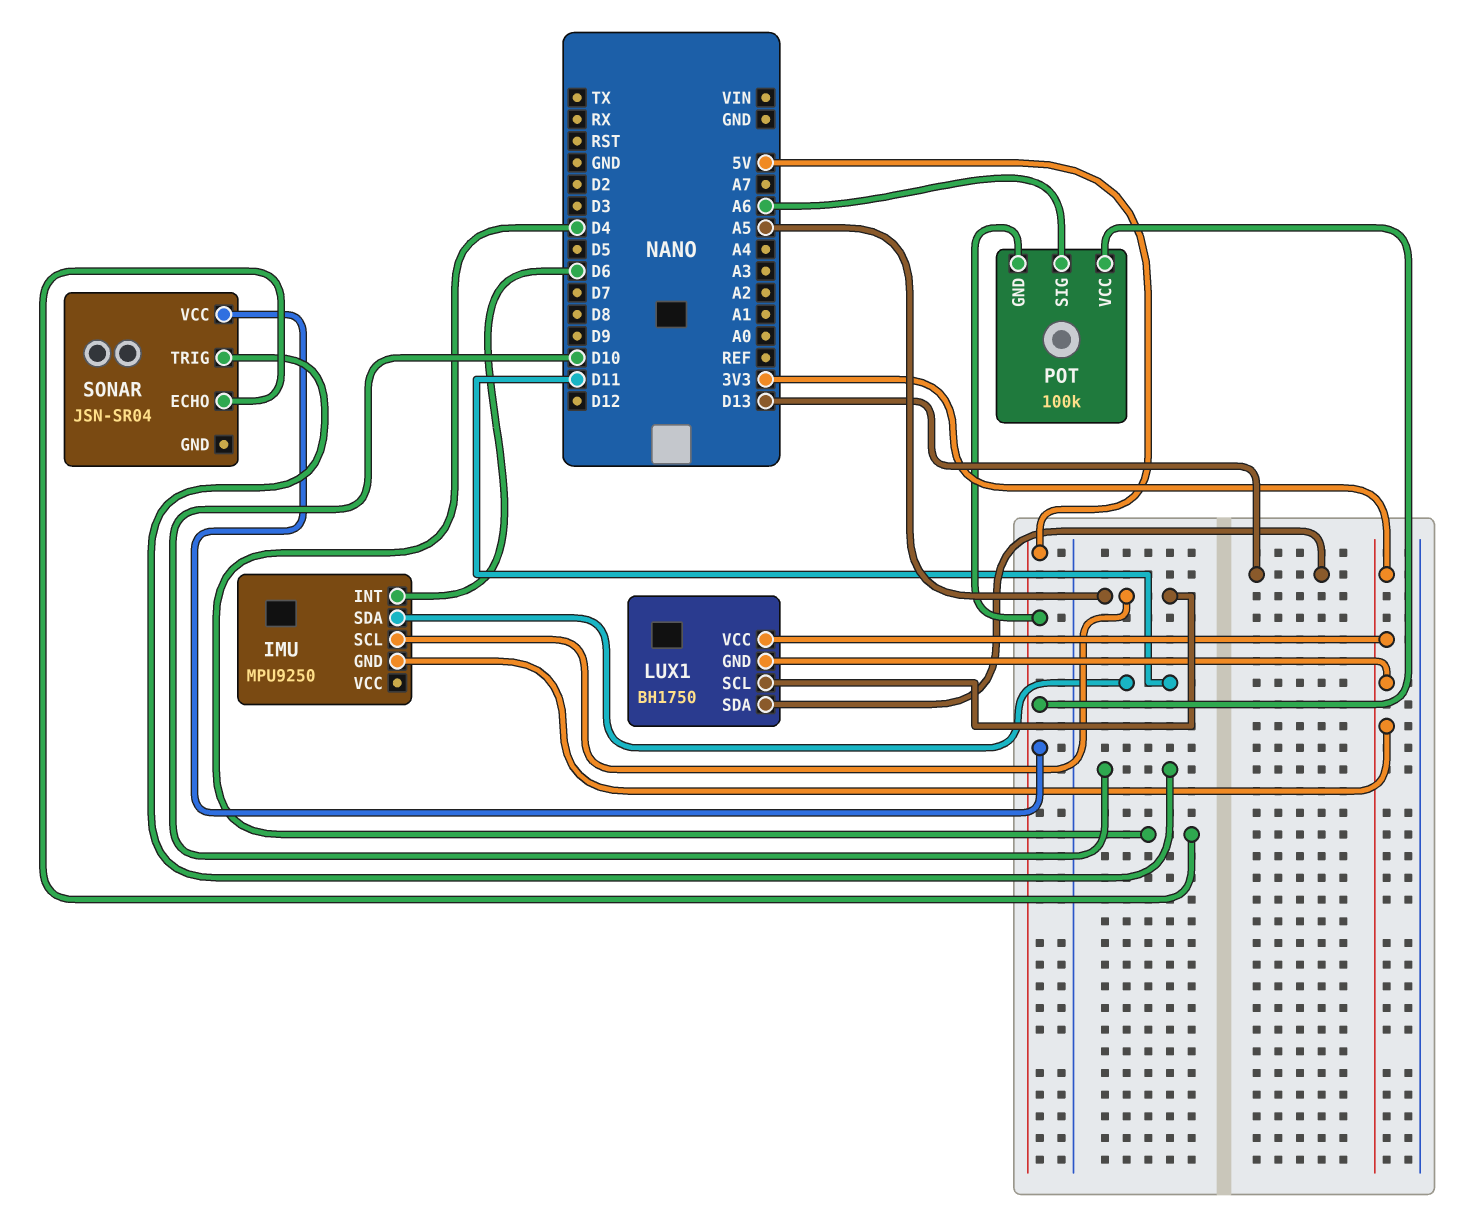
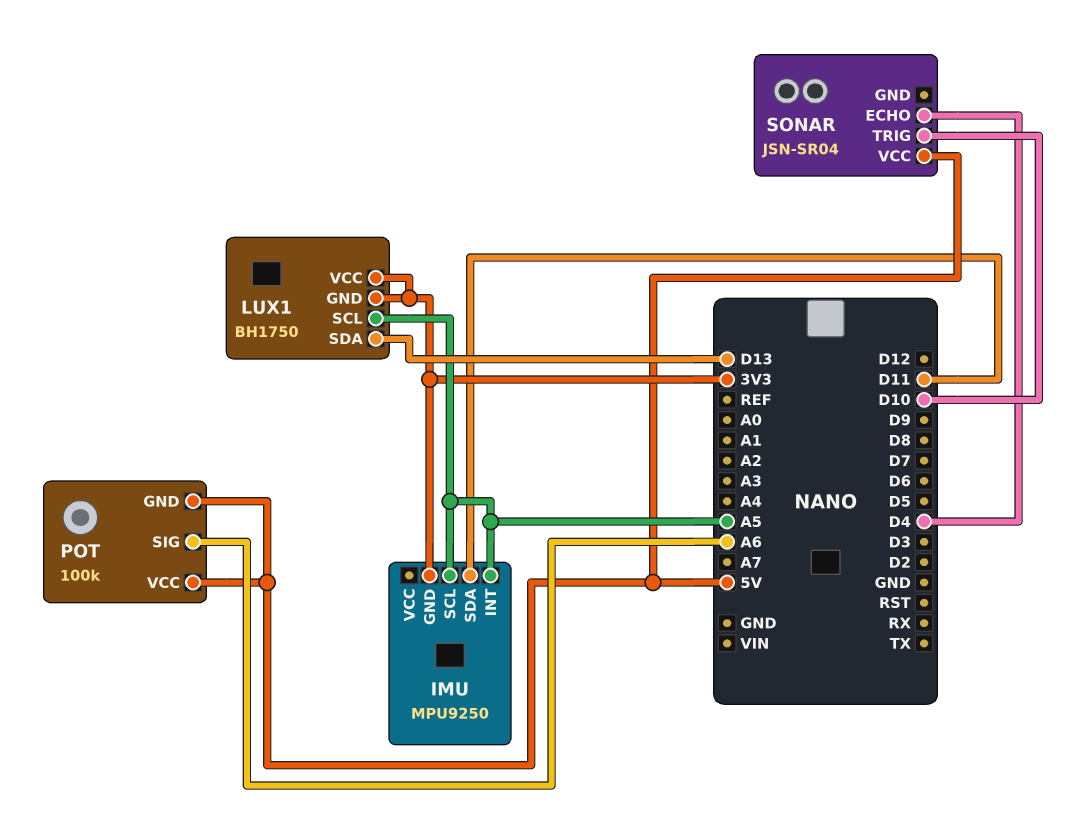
IMU pin INT: D6 -> A5

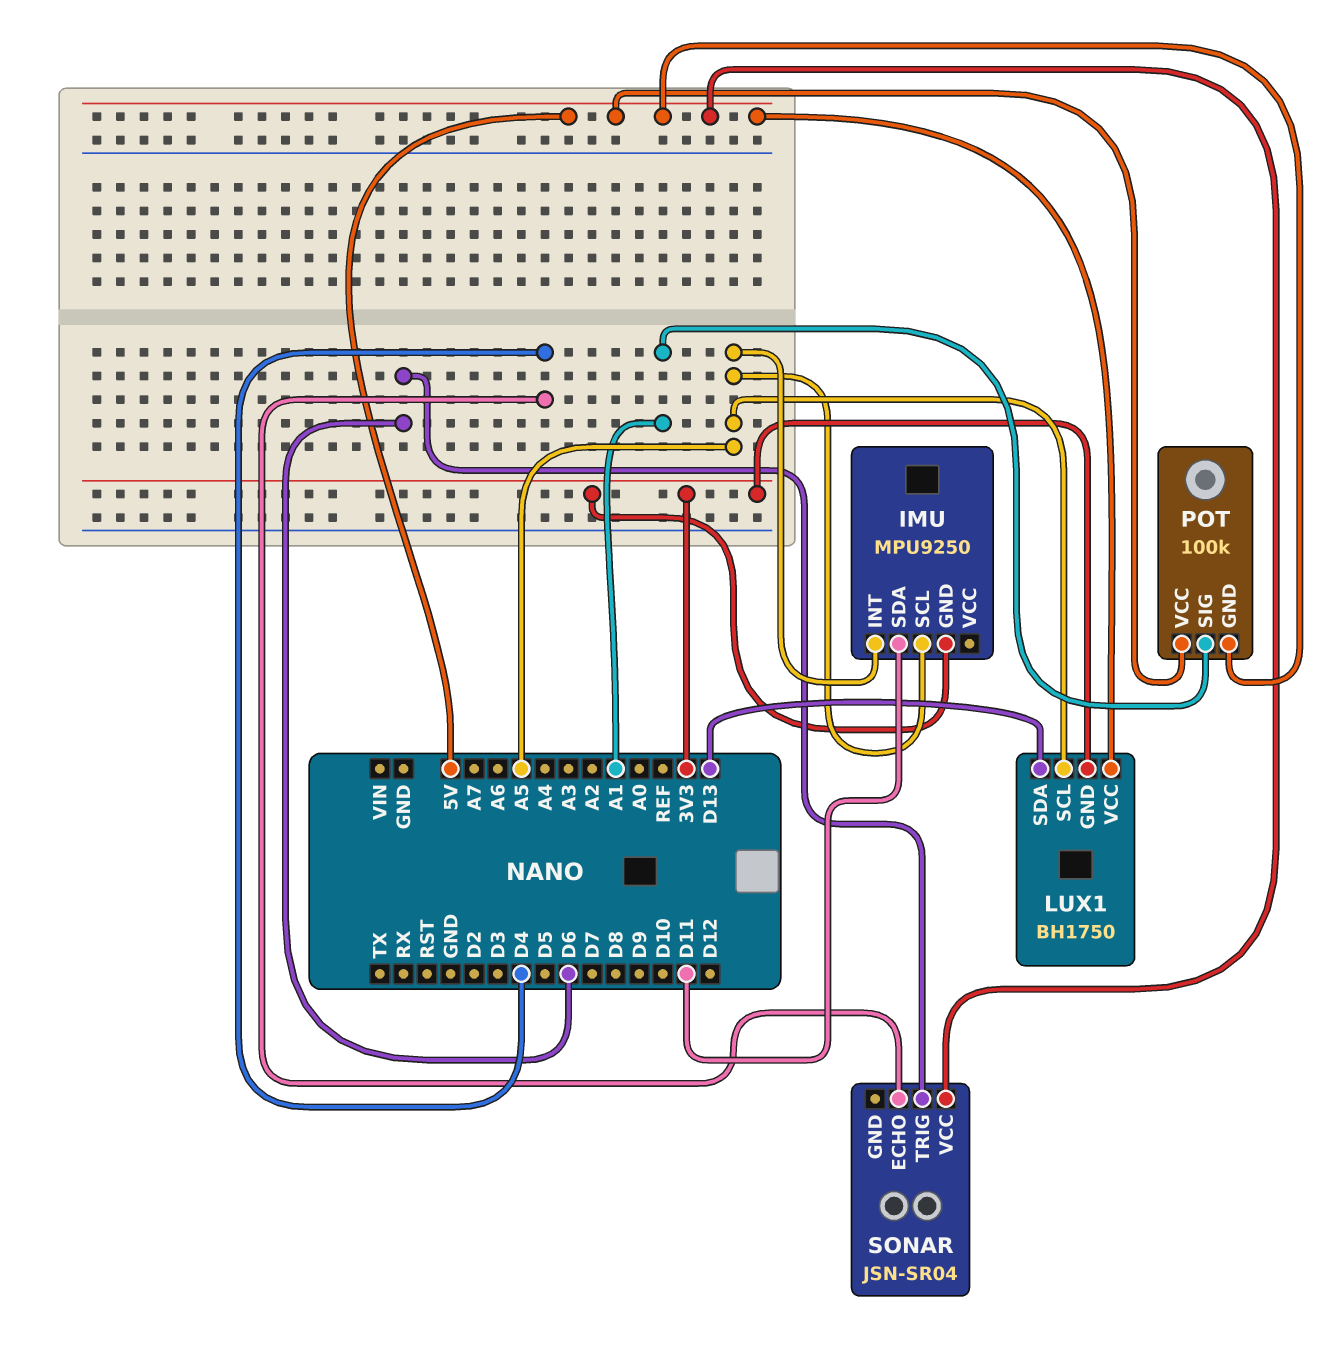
LUX1 pin VCC: 3V3 -> 5V
POT pin SIG: A6 -> A1
SONAR pin TRIG: D10 -> D6

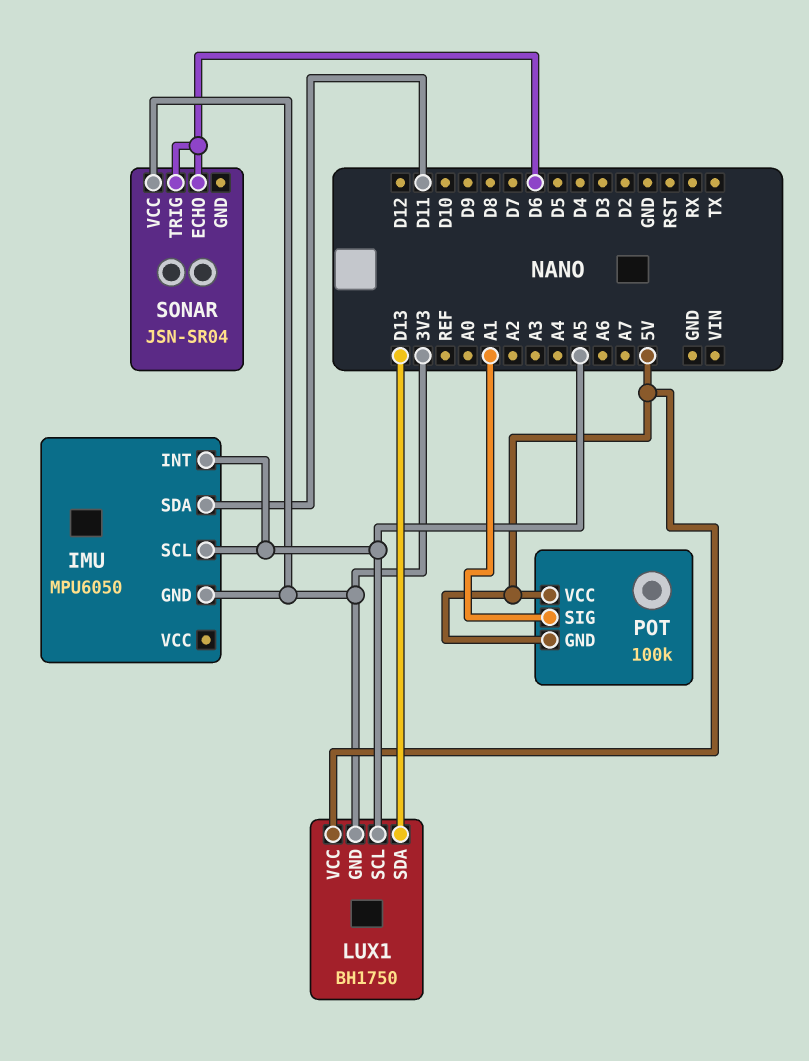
IMU: MPU9250 -> MPU6050
SONAR pin ECHO: D4 -> D6
SONAR pin VCC: 5V -> 3V3

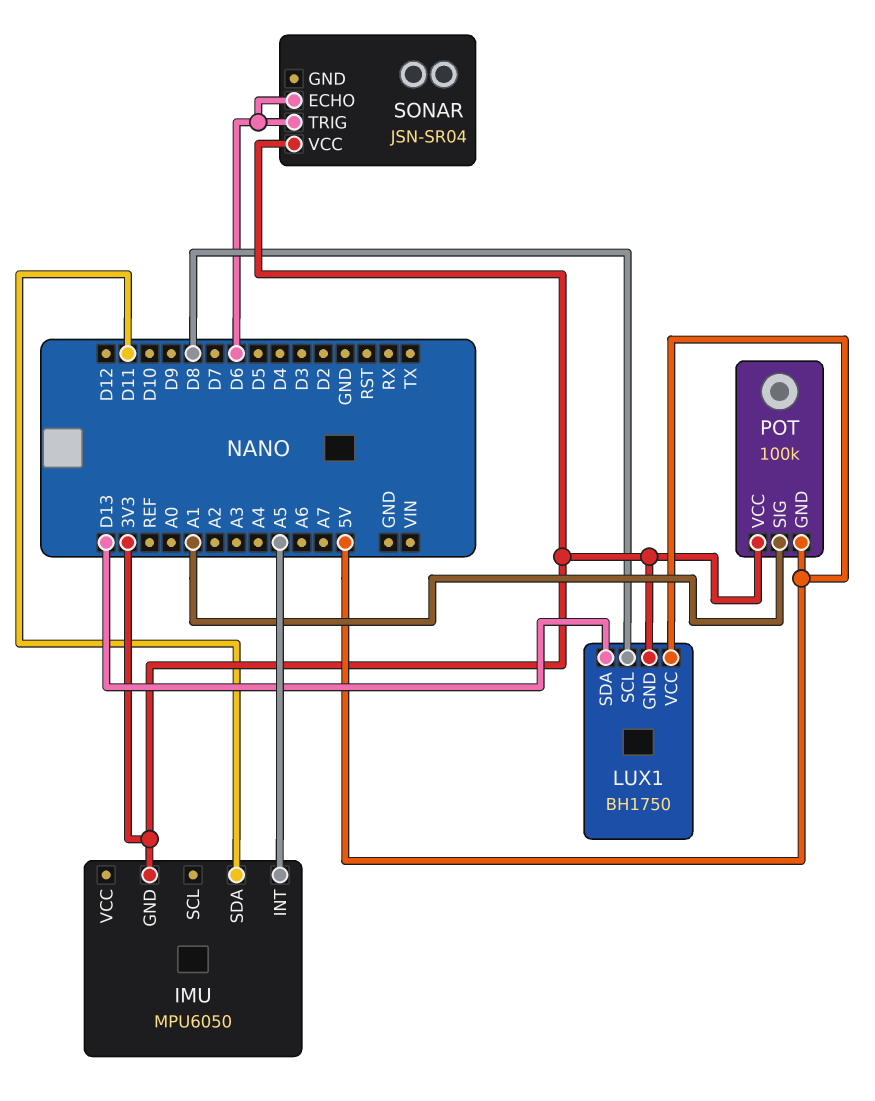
IMU pin SCL: A5 -> none
LUX1 pin SCL: A5 -> D8
POT pin VCC: 5V -> 3V3

